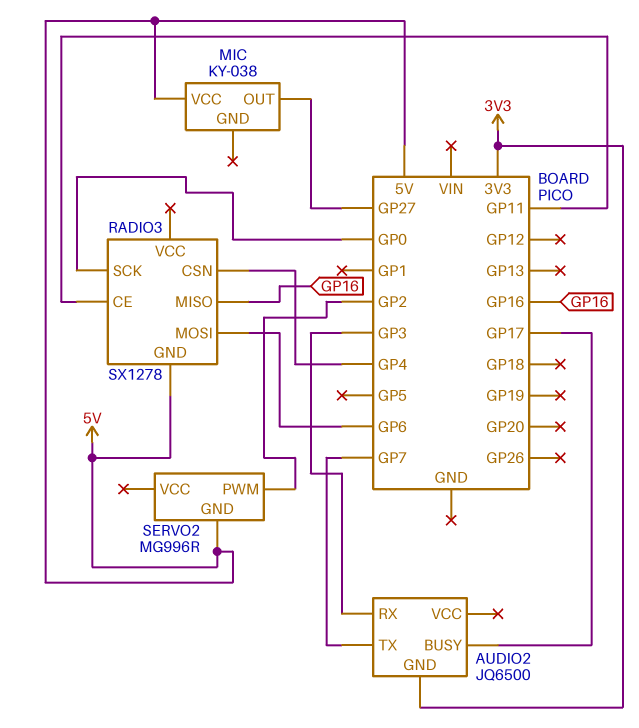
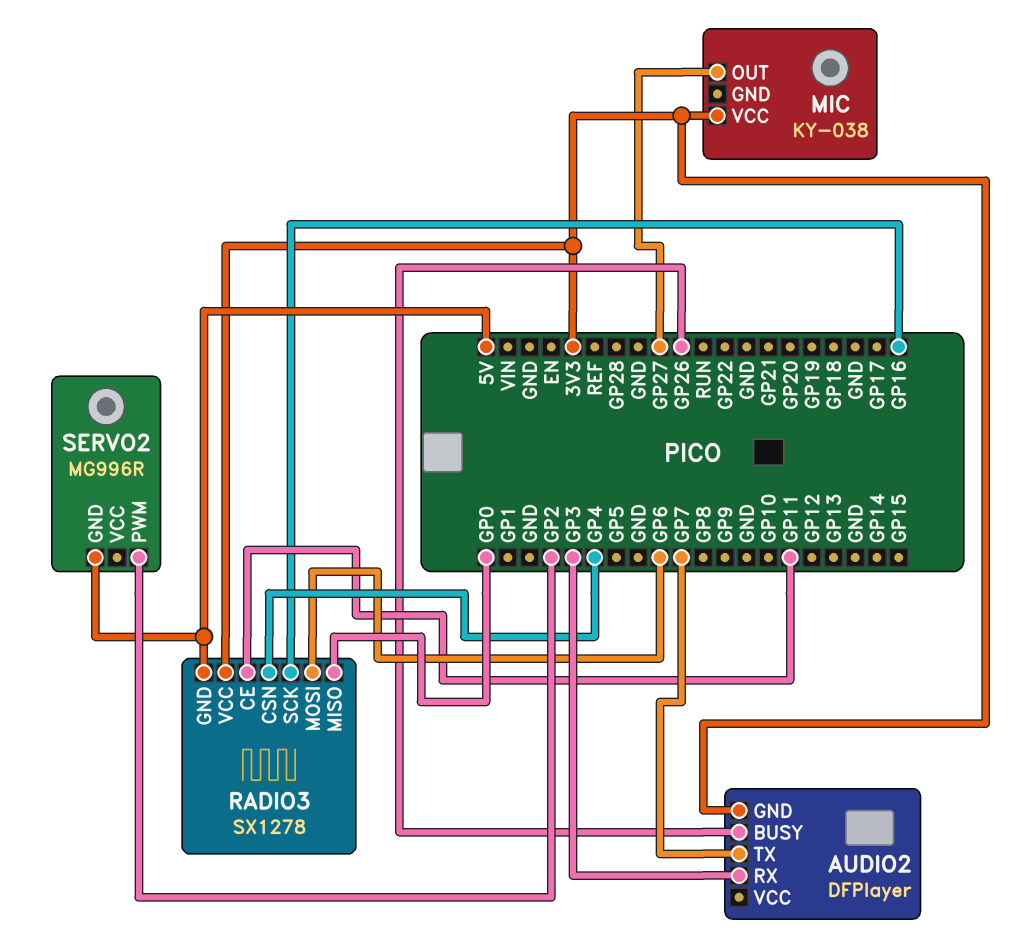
AUDIO2: JQ6500 -> DFPlayer
AUDIO2 pin BUSY: GP17 -> GP26
MIC pin VCC: 5V -> 3V3
RADIO3 pin MISO: GP16 -> GP0
RADIO3 pin SCK: GP0 -> GP16
RADIO3 pin VCC: none -> 3V3

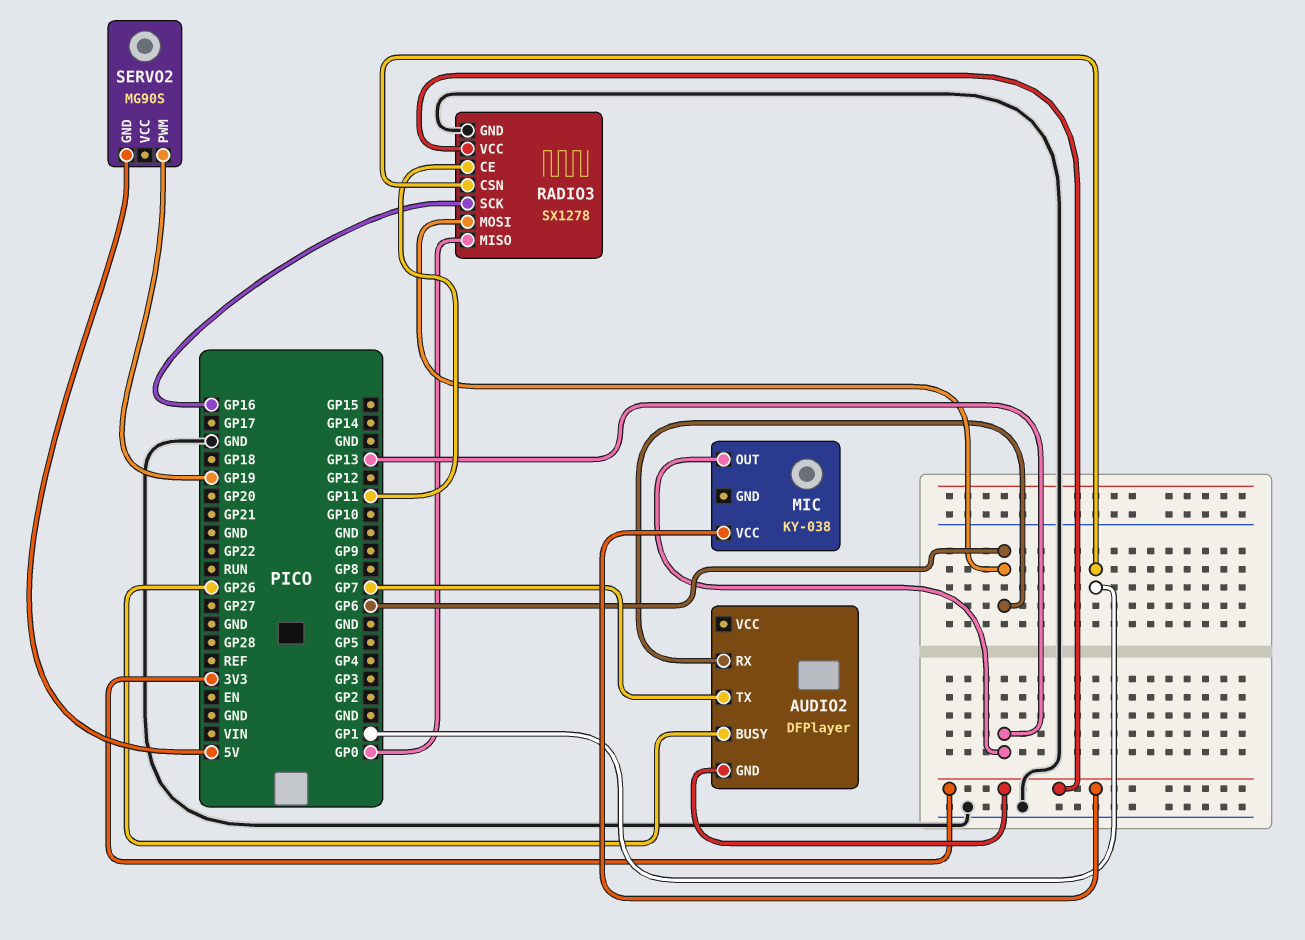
AUDIO2 pin RX: GP3 -> GP6
MIC pin OUT: GP27 -> GP13
RADIO3 pin CSN: GP4 -> GP1
RADIO3 pin GND: 5V -> GND
SERVO2: MG996R -> MG90S
SERVO2 pin PWM: GP2 -> GP19

